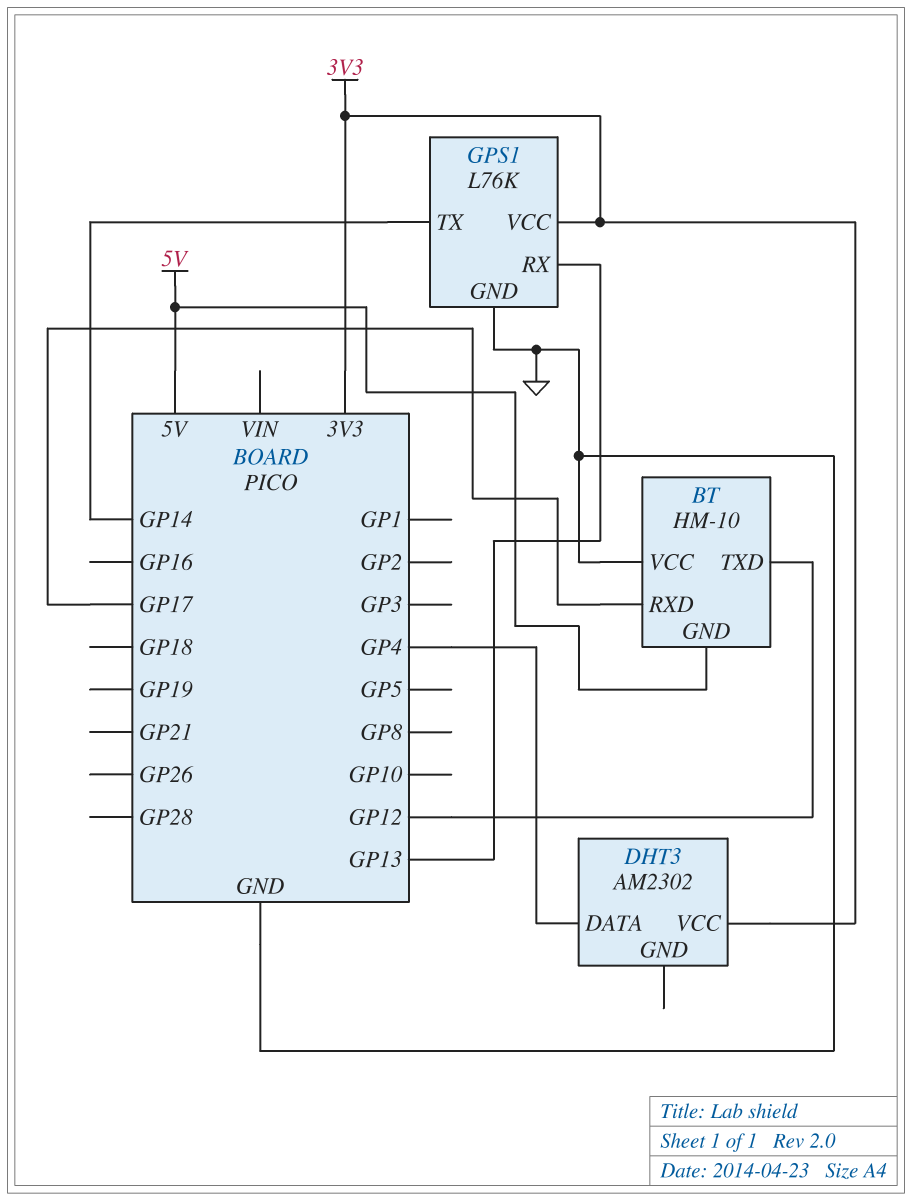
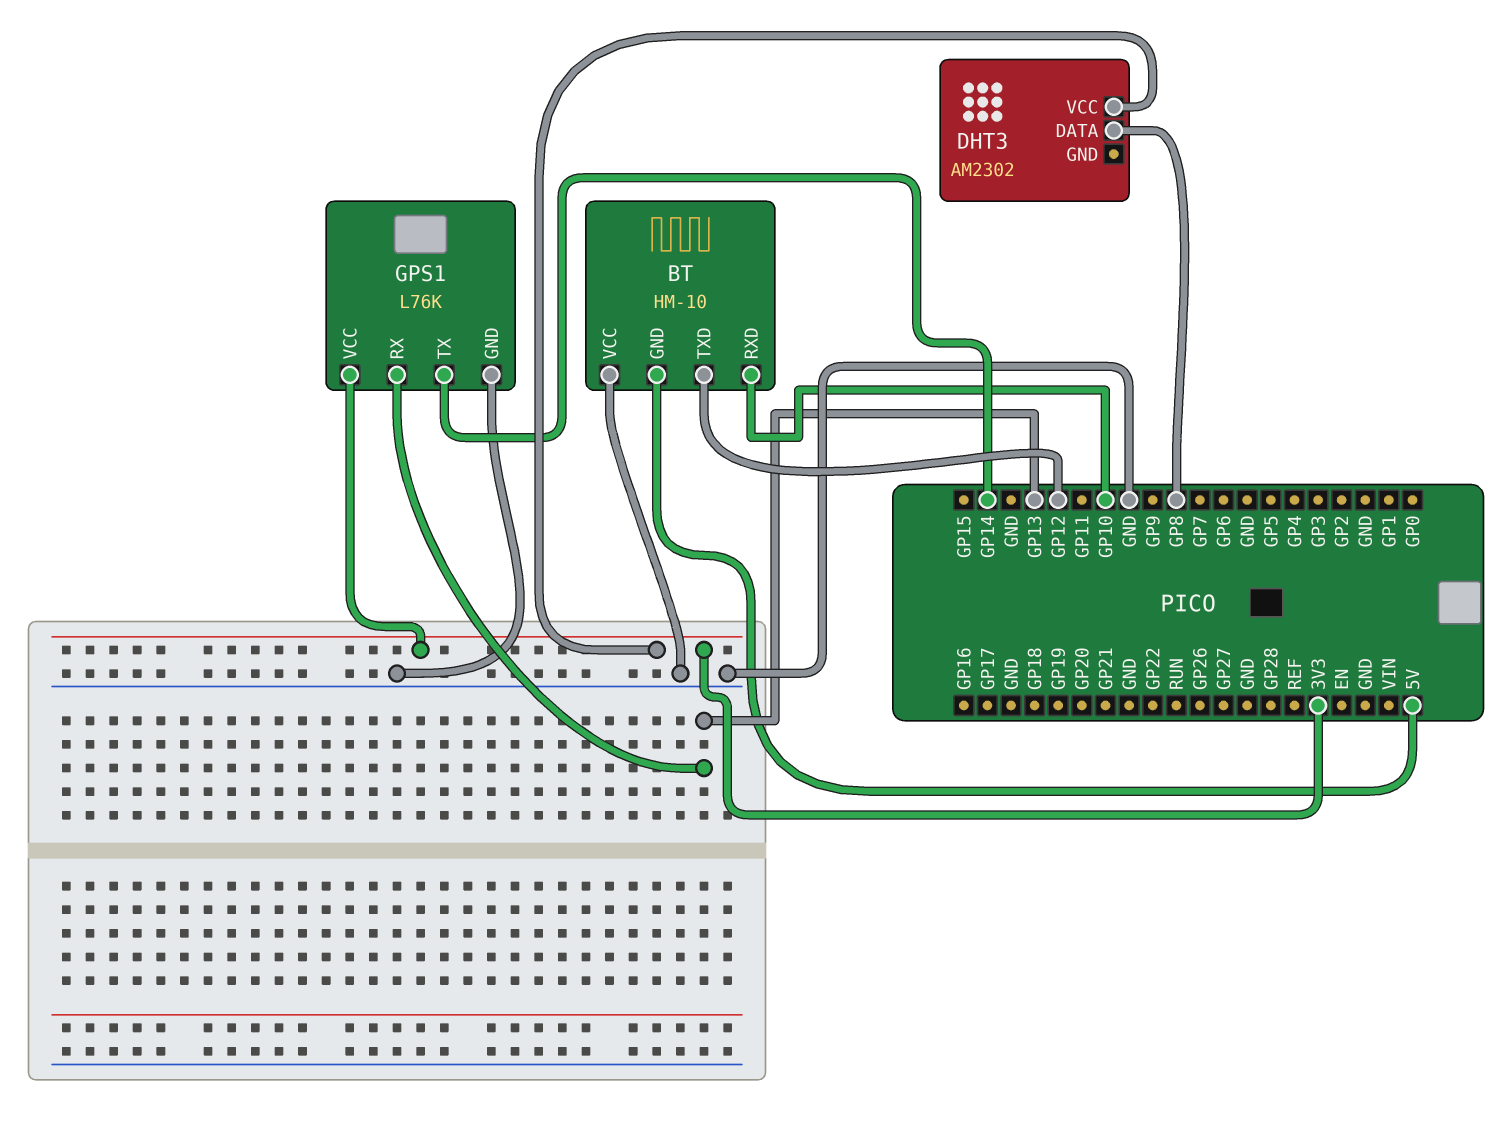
BT pin RXD: GP17 -> GP10
DHT3 pin DATA: GP4 -> GP8

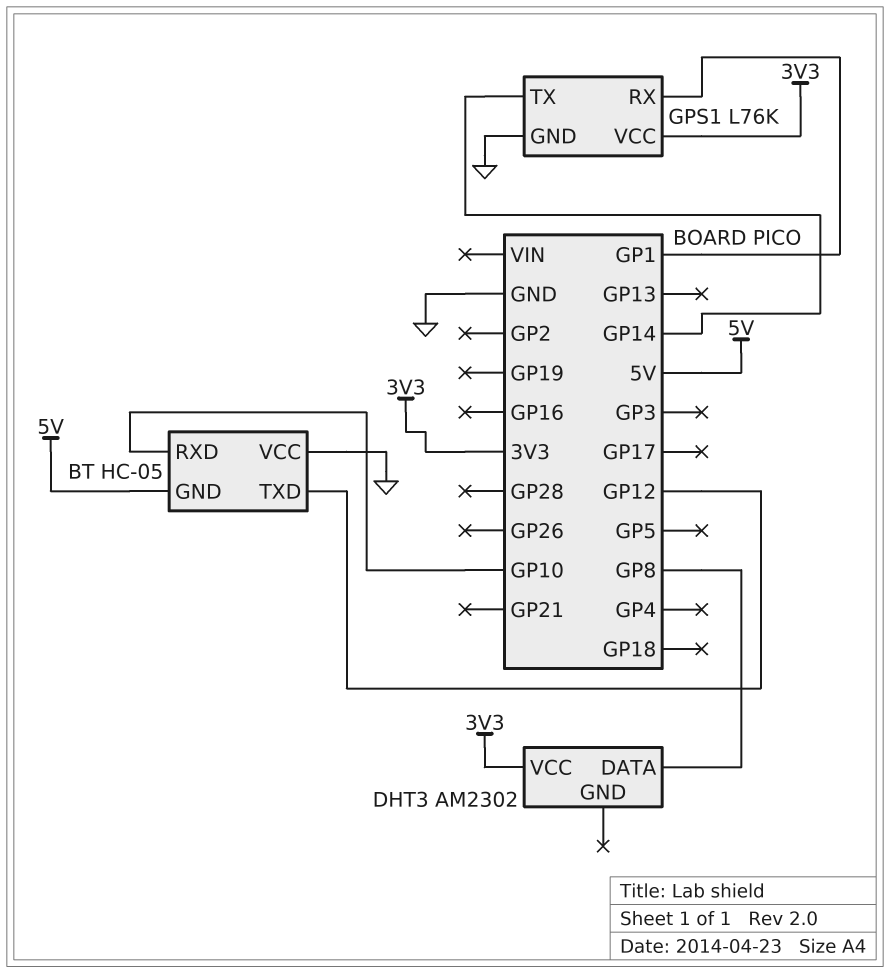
BT: HM-10 -> HC-05
GPS1 pin RX: GP13 -> GP1

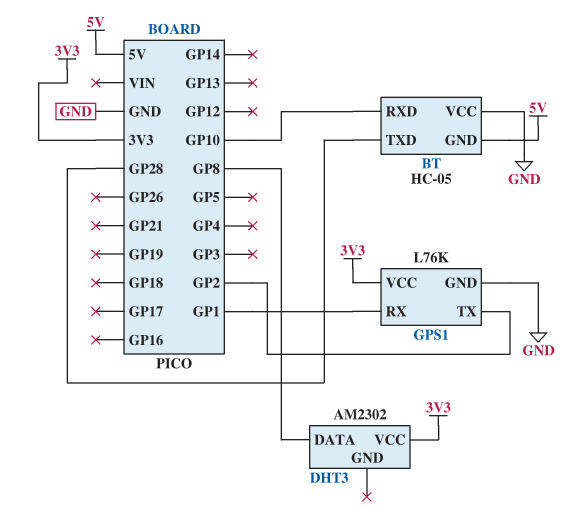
BT pin TXD: GP12 -> GP28
GPS1 pin TX: GP14 -> GP2

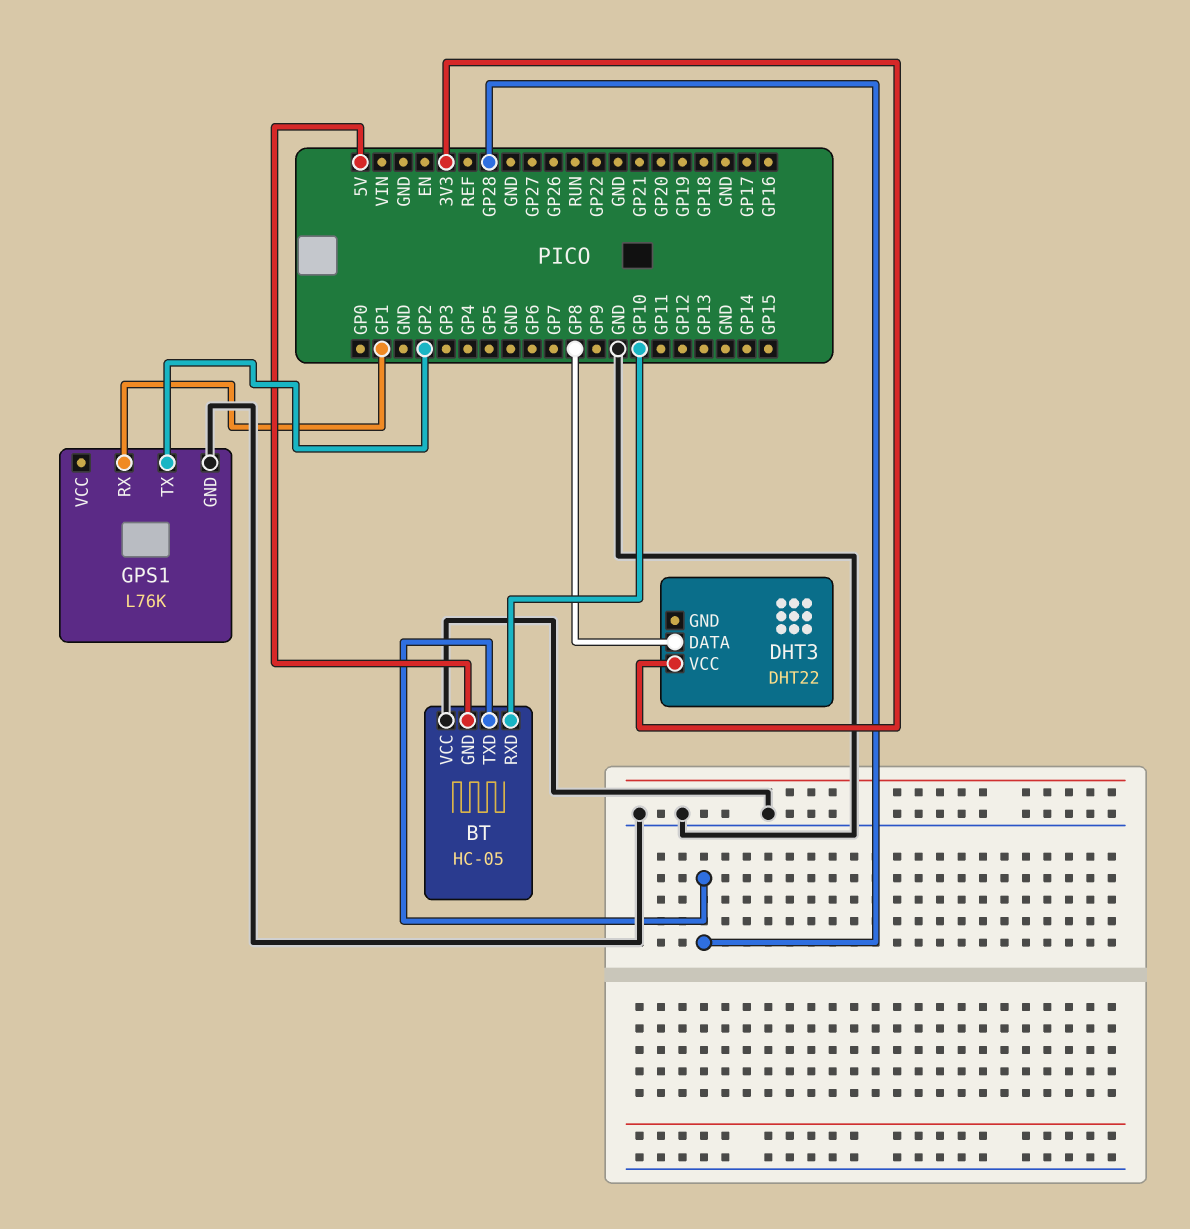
DHT3: AM2302 -> DHT22
GPS1 pin VCC: 3V3 -> none

